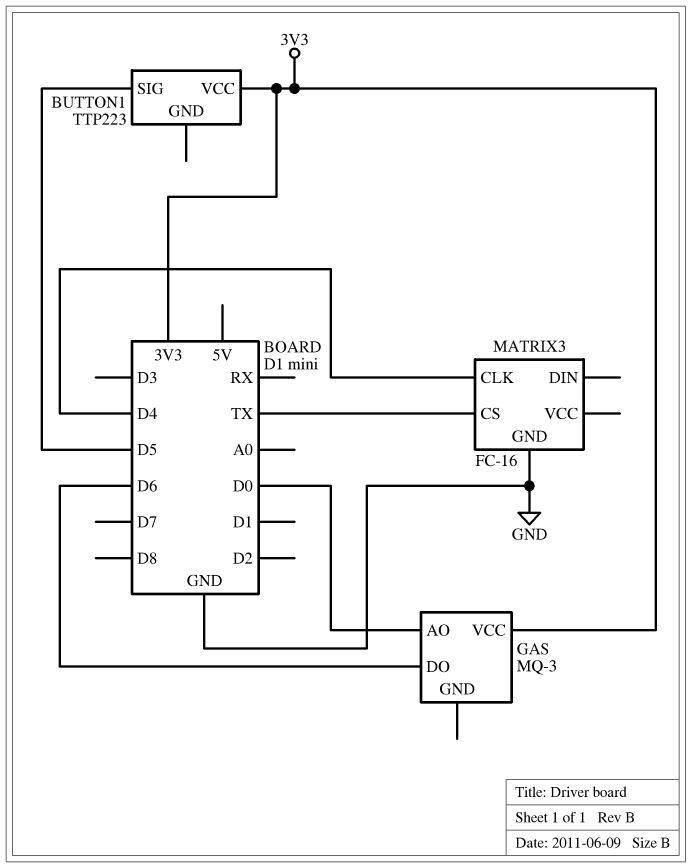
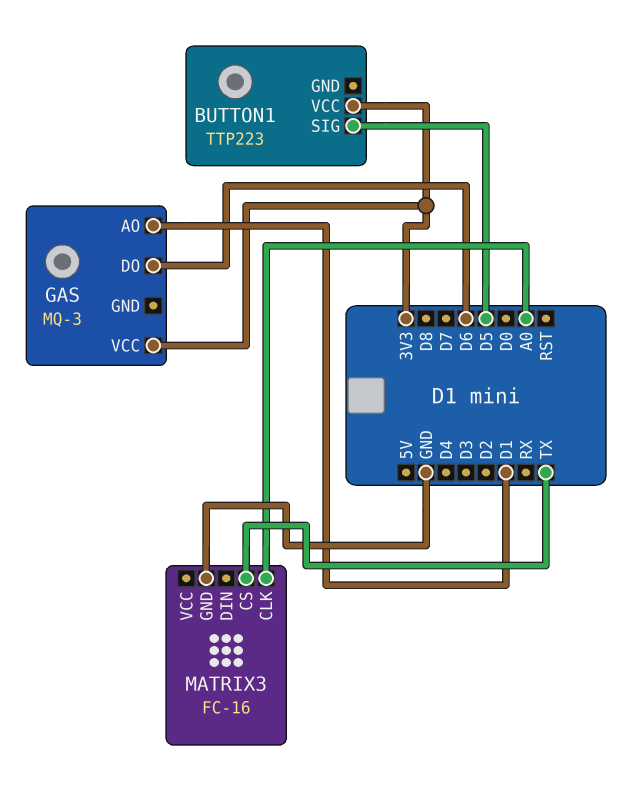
GAS pin AO: D0 -> D1
MATRIX3 pin CLK: D4 -> A0

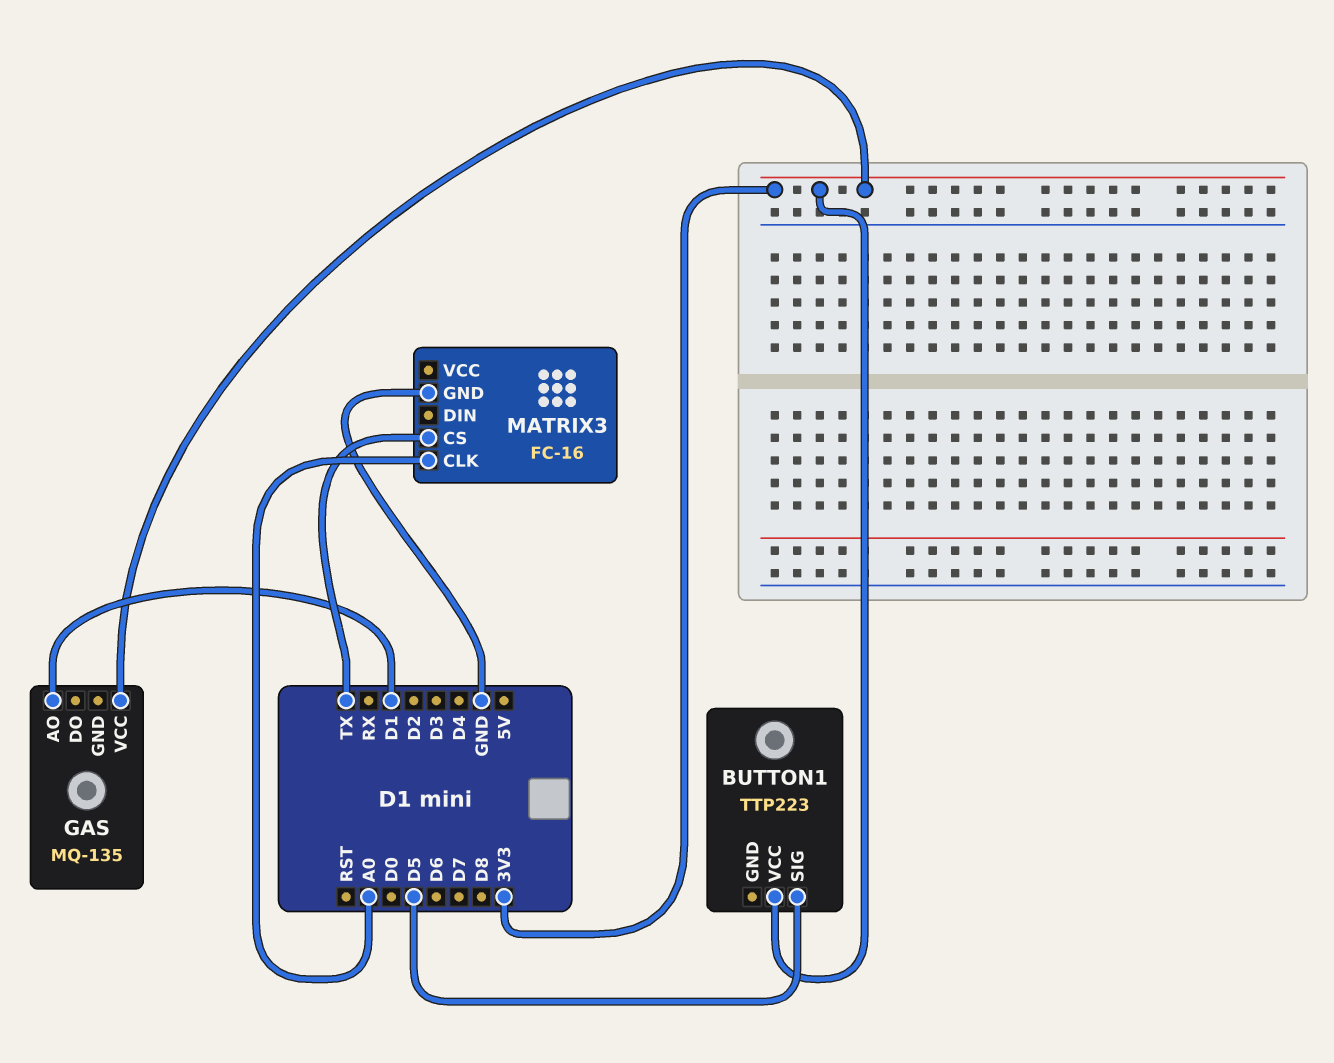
GAS: MQ-3 -> MQ-135
GAS pin DO: D6 -> none

